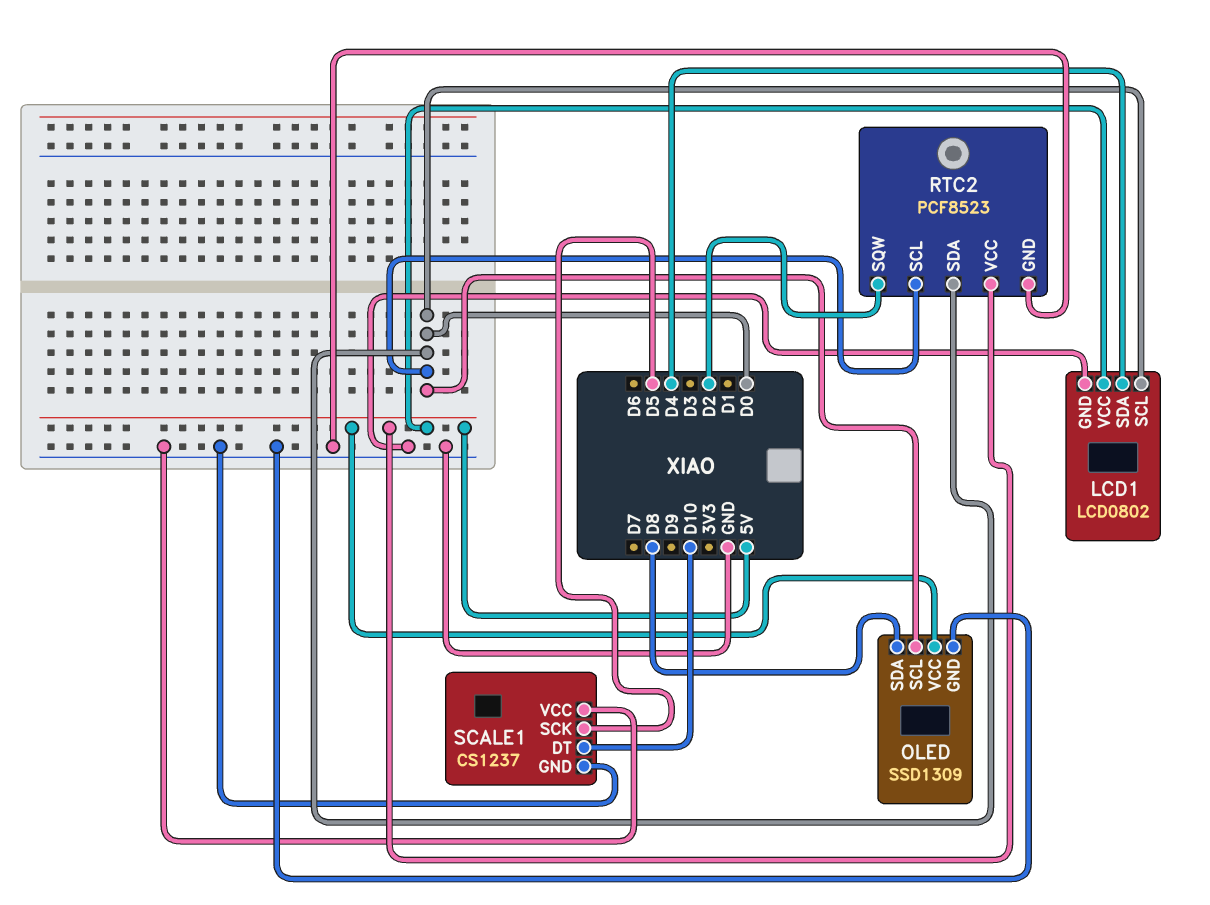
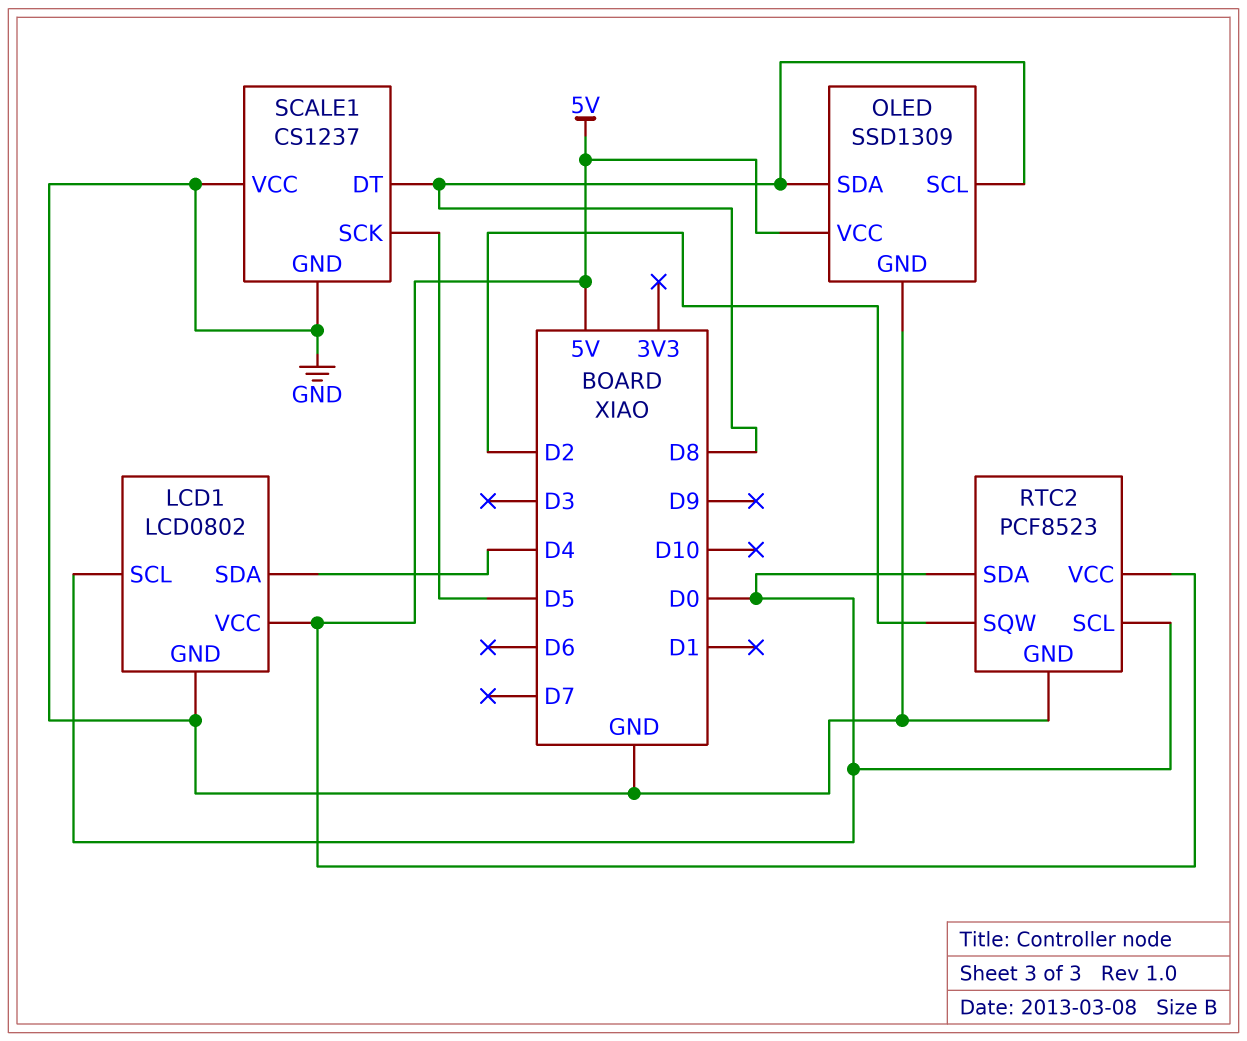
OLED pin SCL: D0 -> D8
SCALE1 pin DT: D10 -> D8

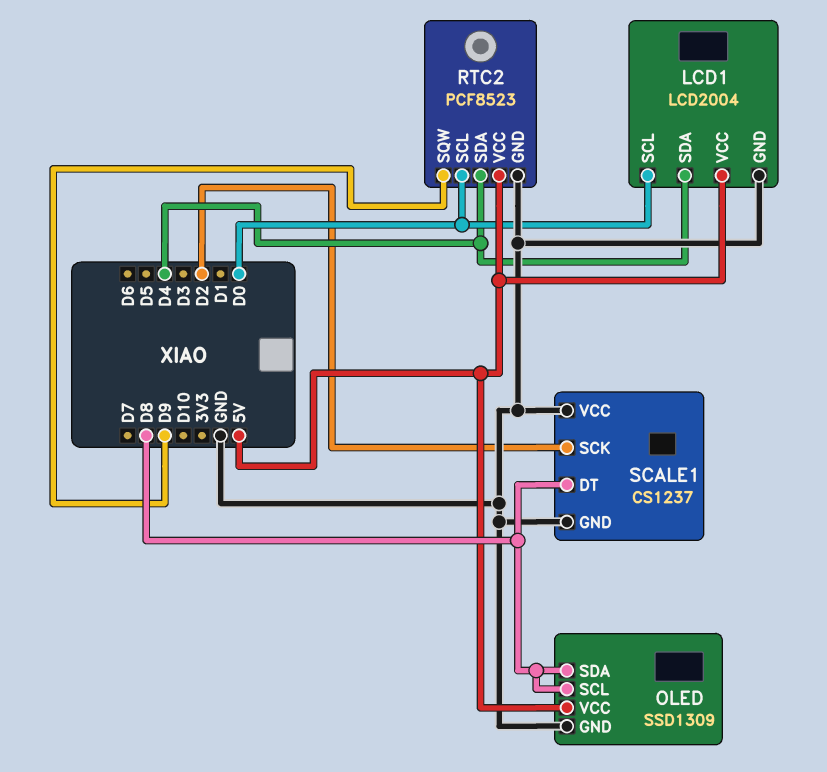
LCD1: LCD0802 -> LCD2004
RTC2 pin SDA: D0 -> D4
RTC2 pin SQW: D2 -> D9
SCALE1 pin SCK: D5 -> D2

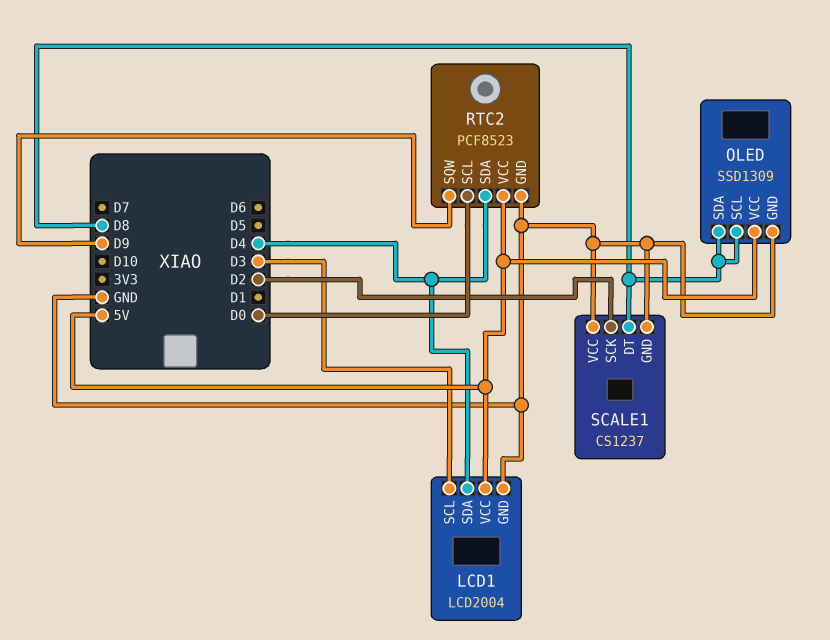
LCD1 pin SCL: D0 -> D3

